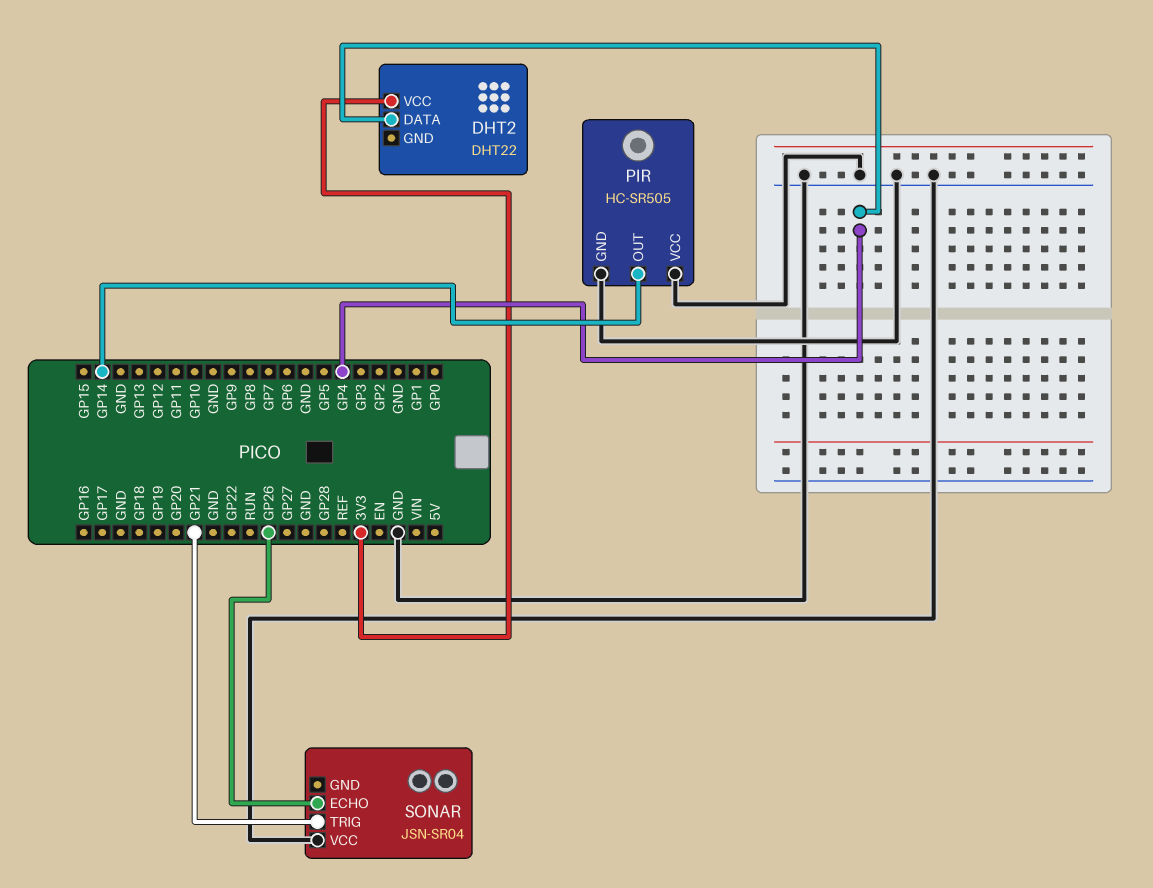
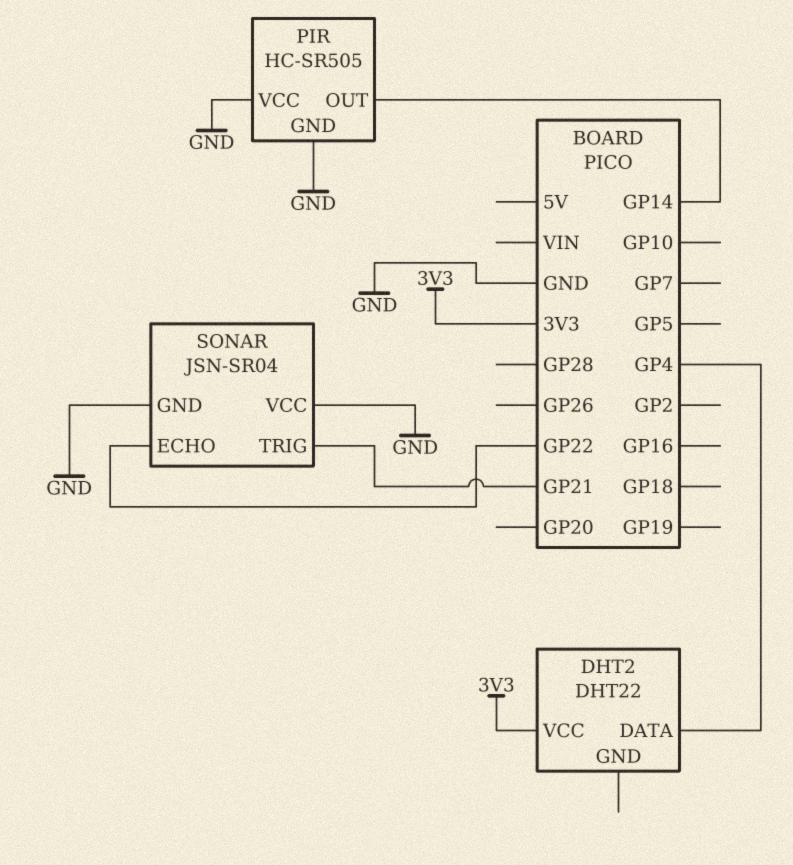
SONAR pin ECHO: GP26 -> GP22
SONAR pin GND: none -> GND

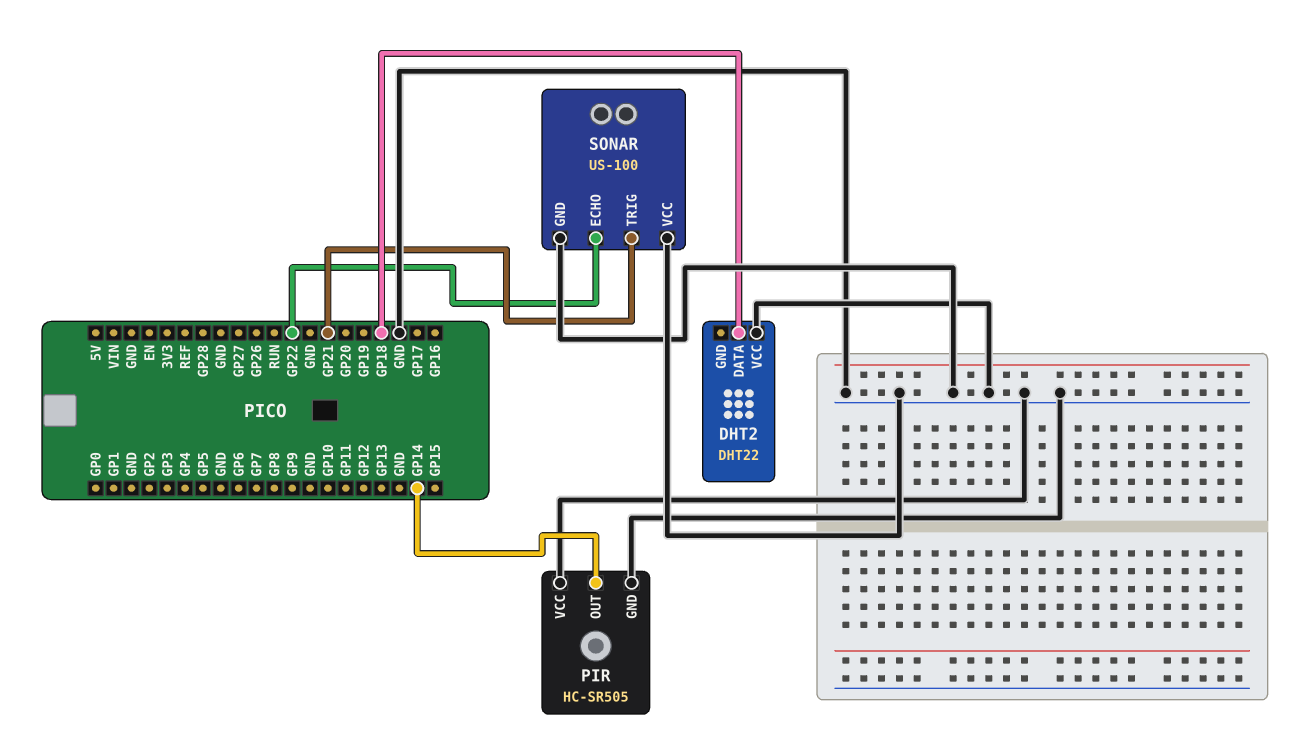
DHT2 pin DATA: GP4 -> GP18
DHT2 pin VCC: 3V3 -> GND
SONAR: JSN-SR04 -> US-100

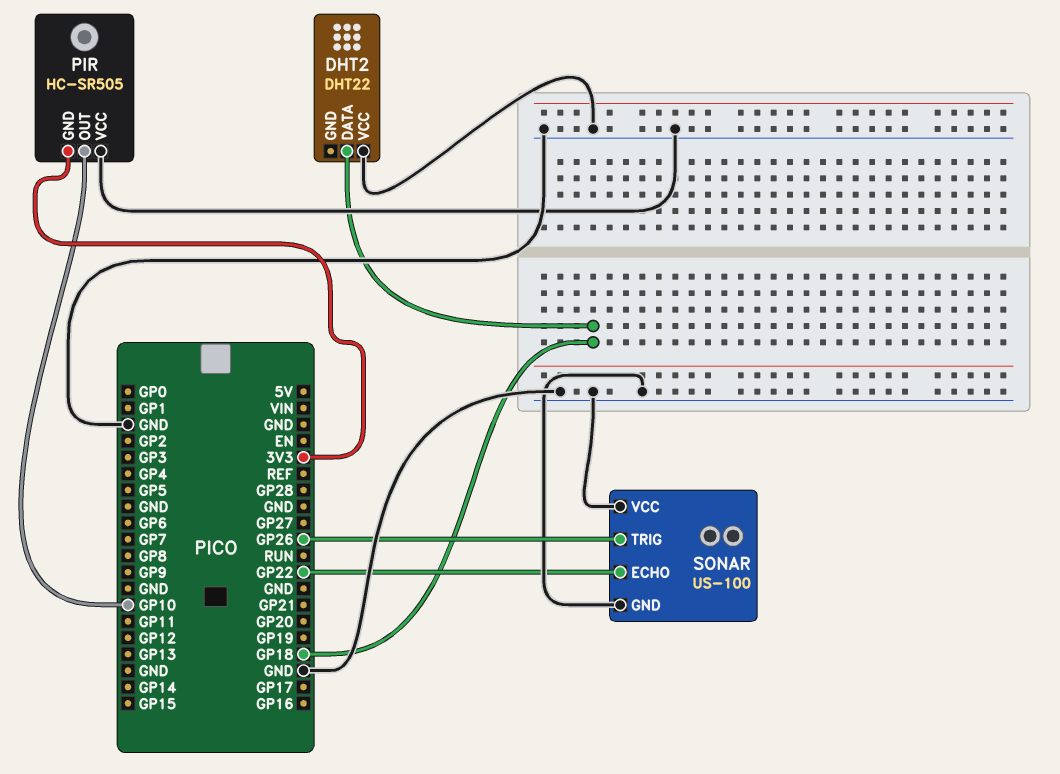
PIR pin GND: GND -> 3V3
PIR pin OUT: GP14 -> GP10
SONAR pin TRIG: GP21 -> GP26

